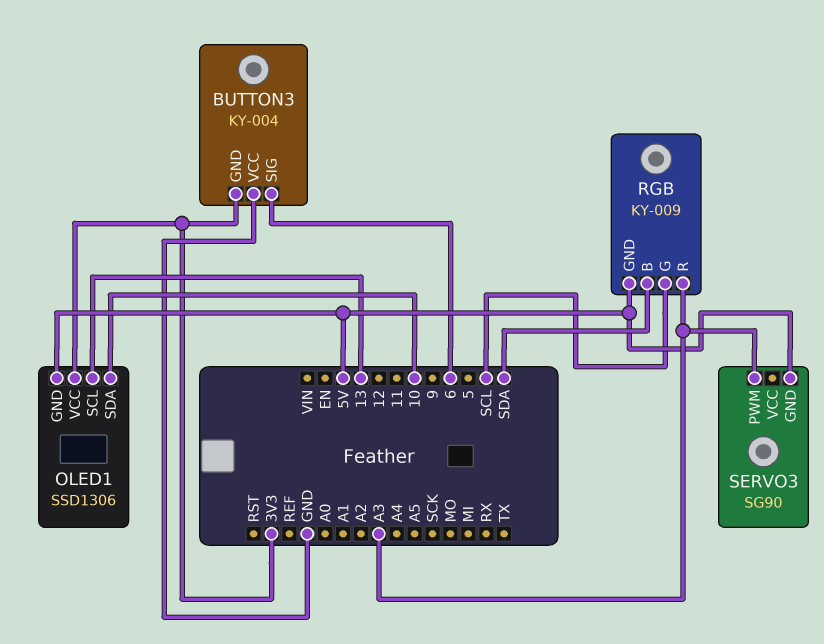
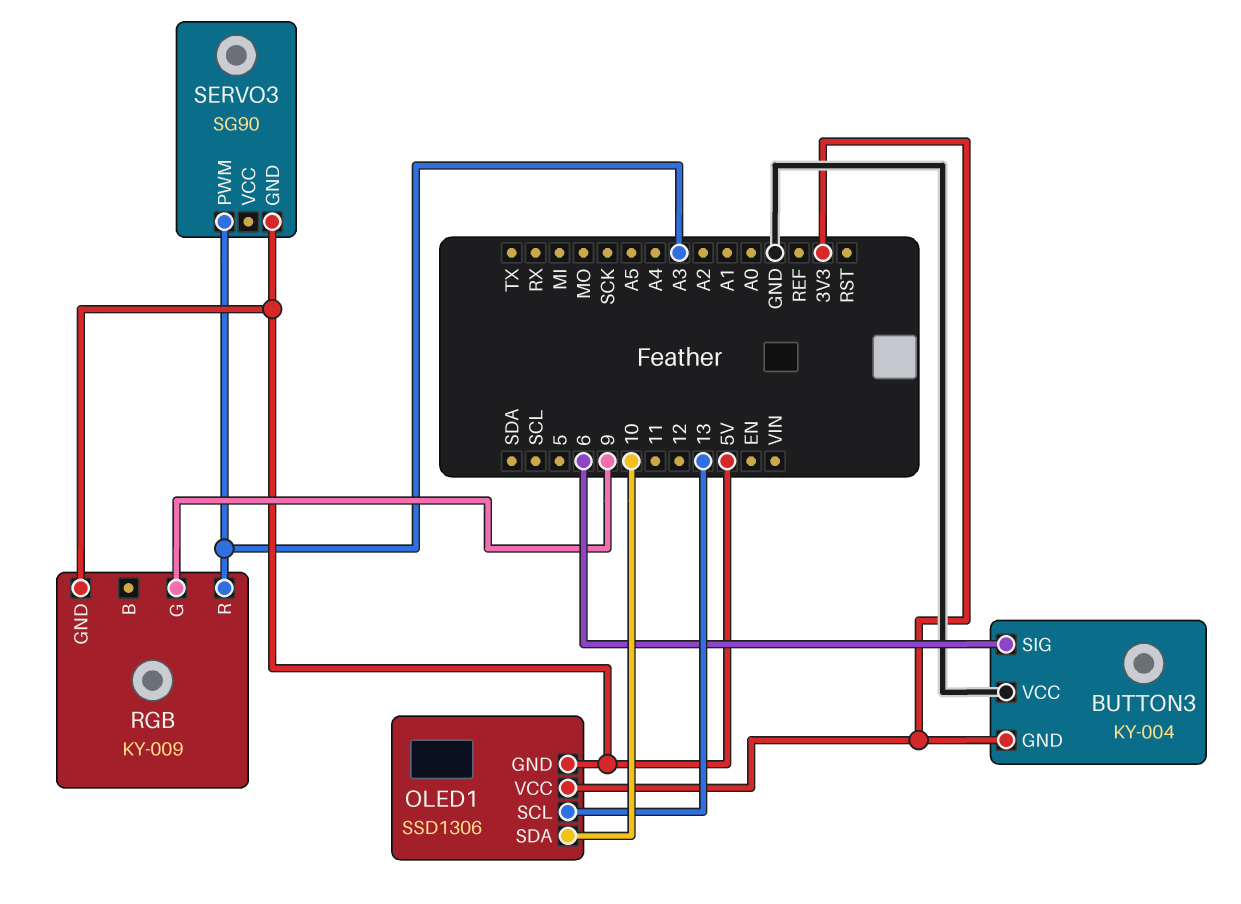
RGB pin B: SDA -> none
RGB pin G: SCL -> 9

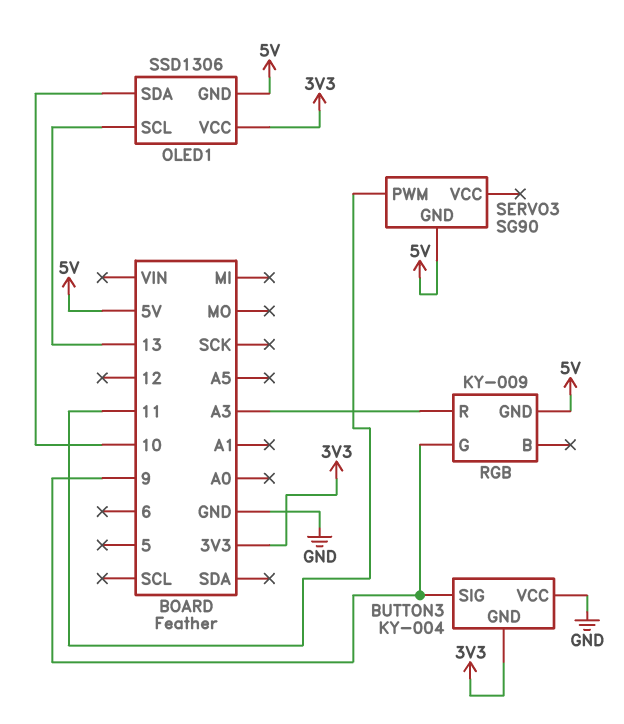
BUTTON3 pin SIG: 6 -> 9
SERVO3 pin PWM: A3 -> 11

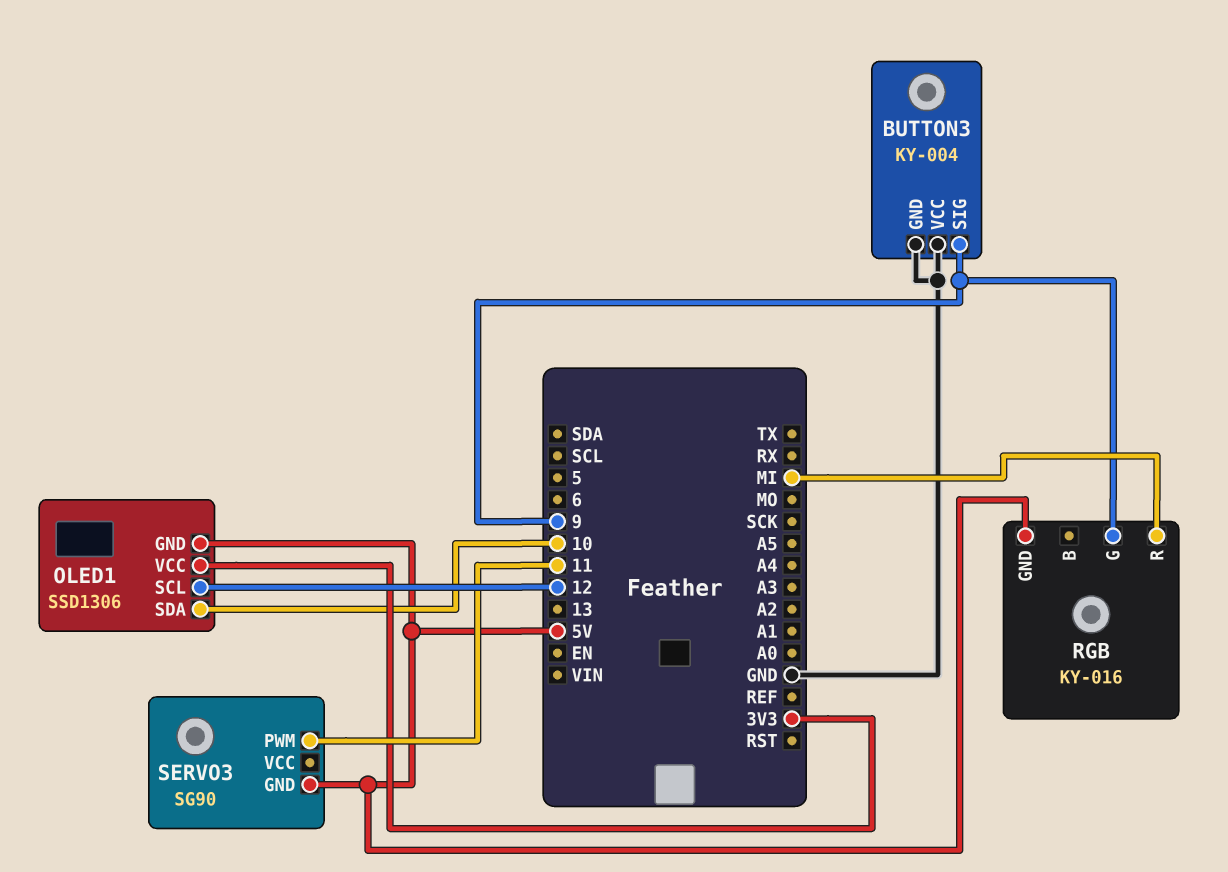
BUTTON3 pin GND: 3V3 -> GND
OLED1 pin SCL: 13 -> 12
RGB: KY-009 -> KY-016
RGB pin R: A3 -> MI

